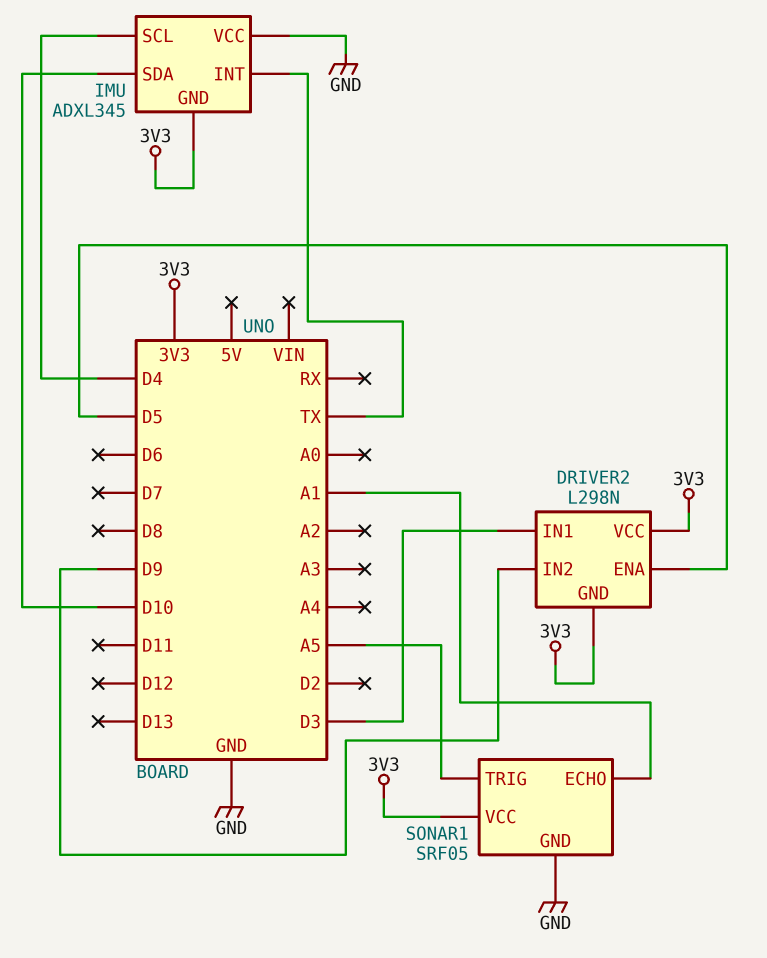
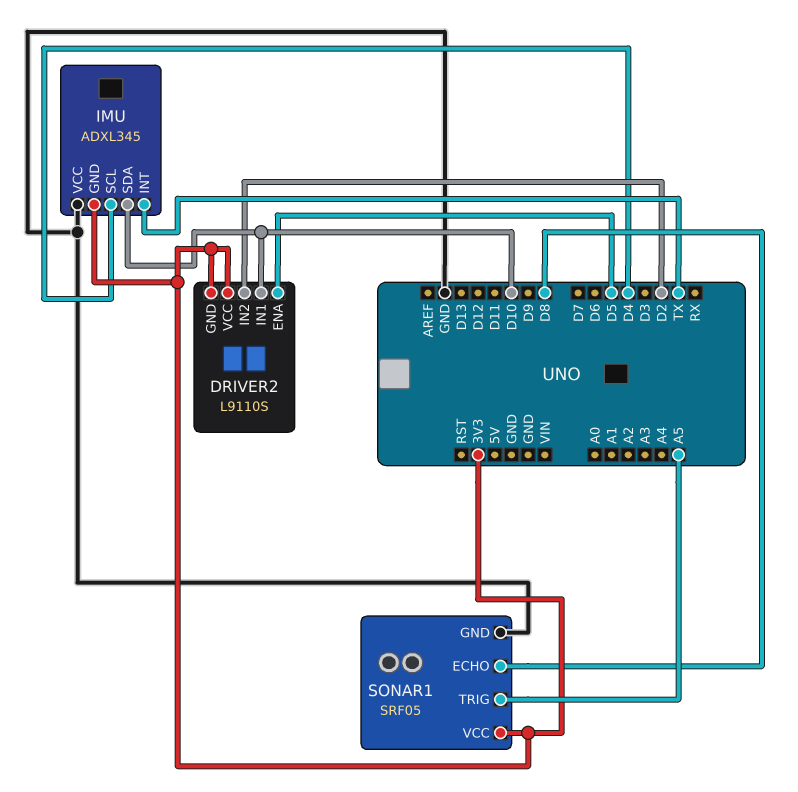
DRIVER2: L298N -> L9110S
DRIVER2 pin IN1: D3 -> D10
DRIVER2 pin IN2: D9 -> D2
SONAR1 pin ECHO: A1 -> D8

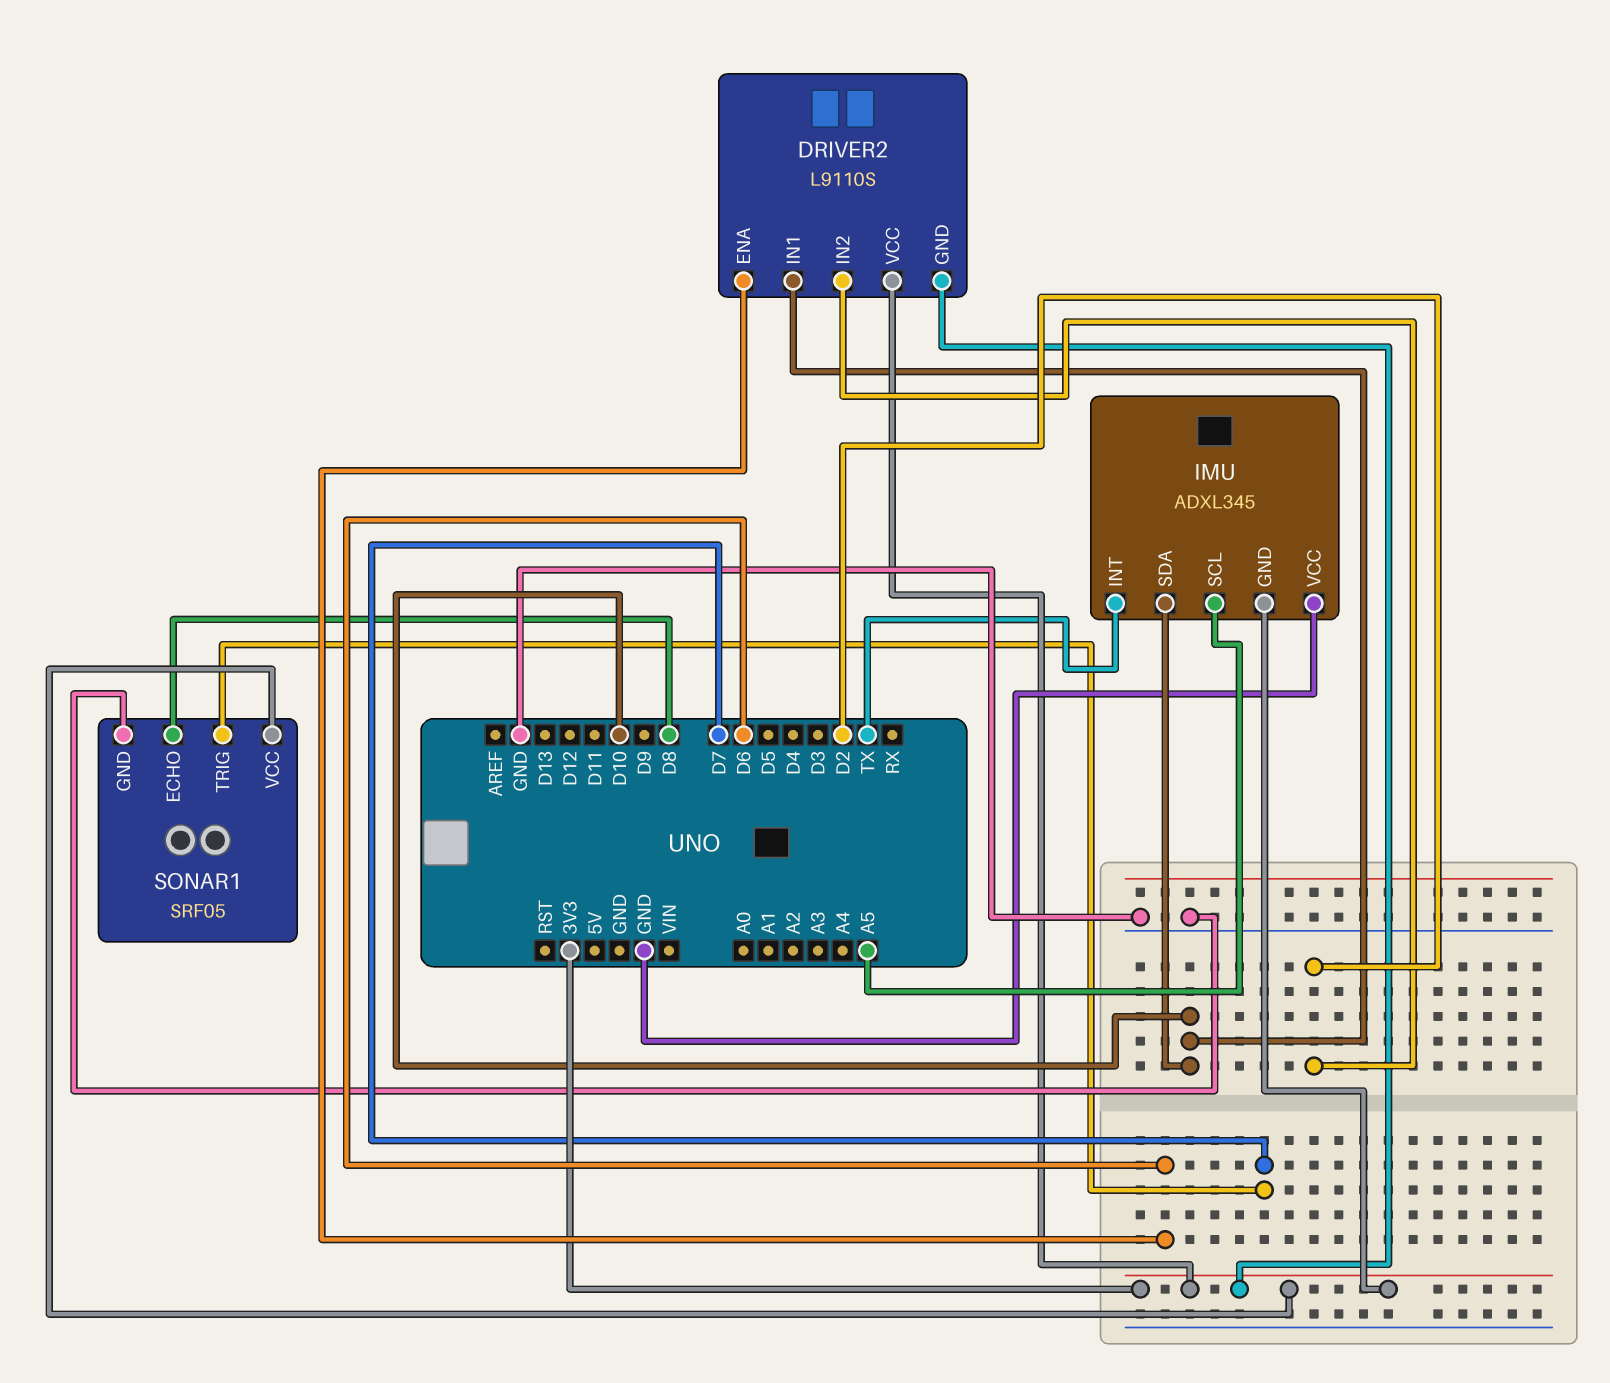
DRIVER2 pin ENA: D5 -> D6
IMU pin SCL: D4 -> A5
SONAR1 pin TRIG: A5 -> D7

